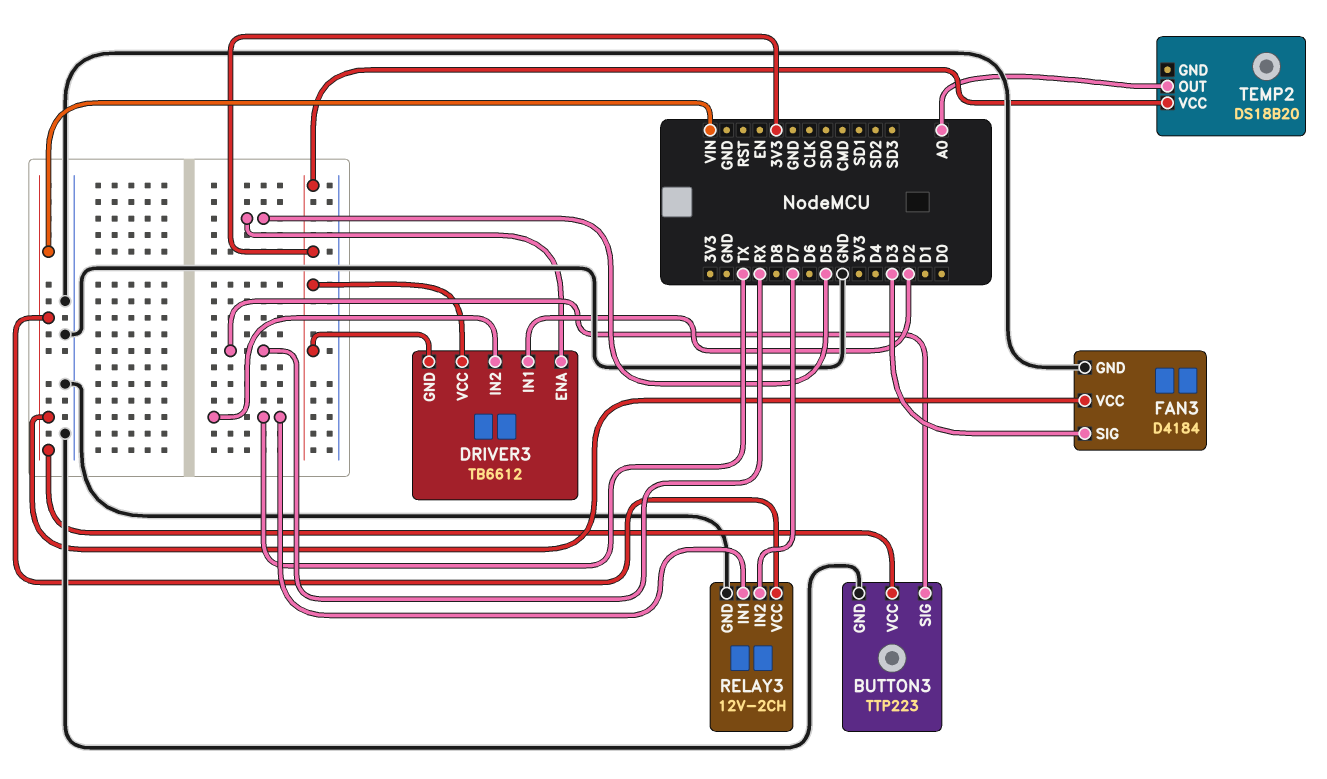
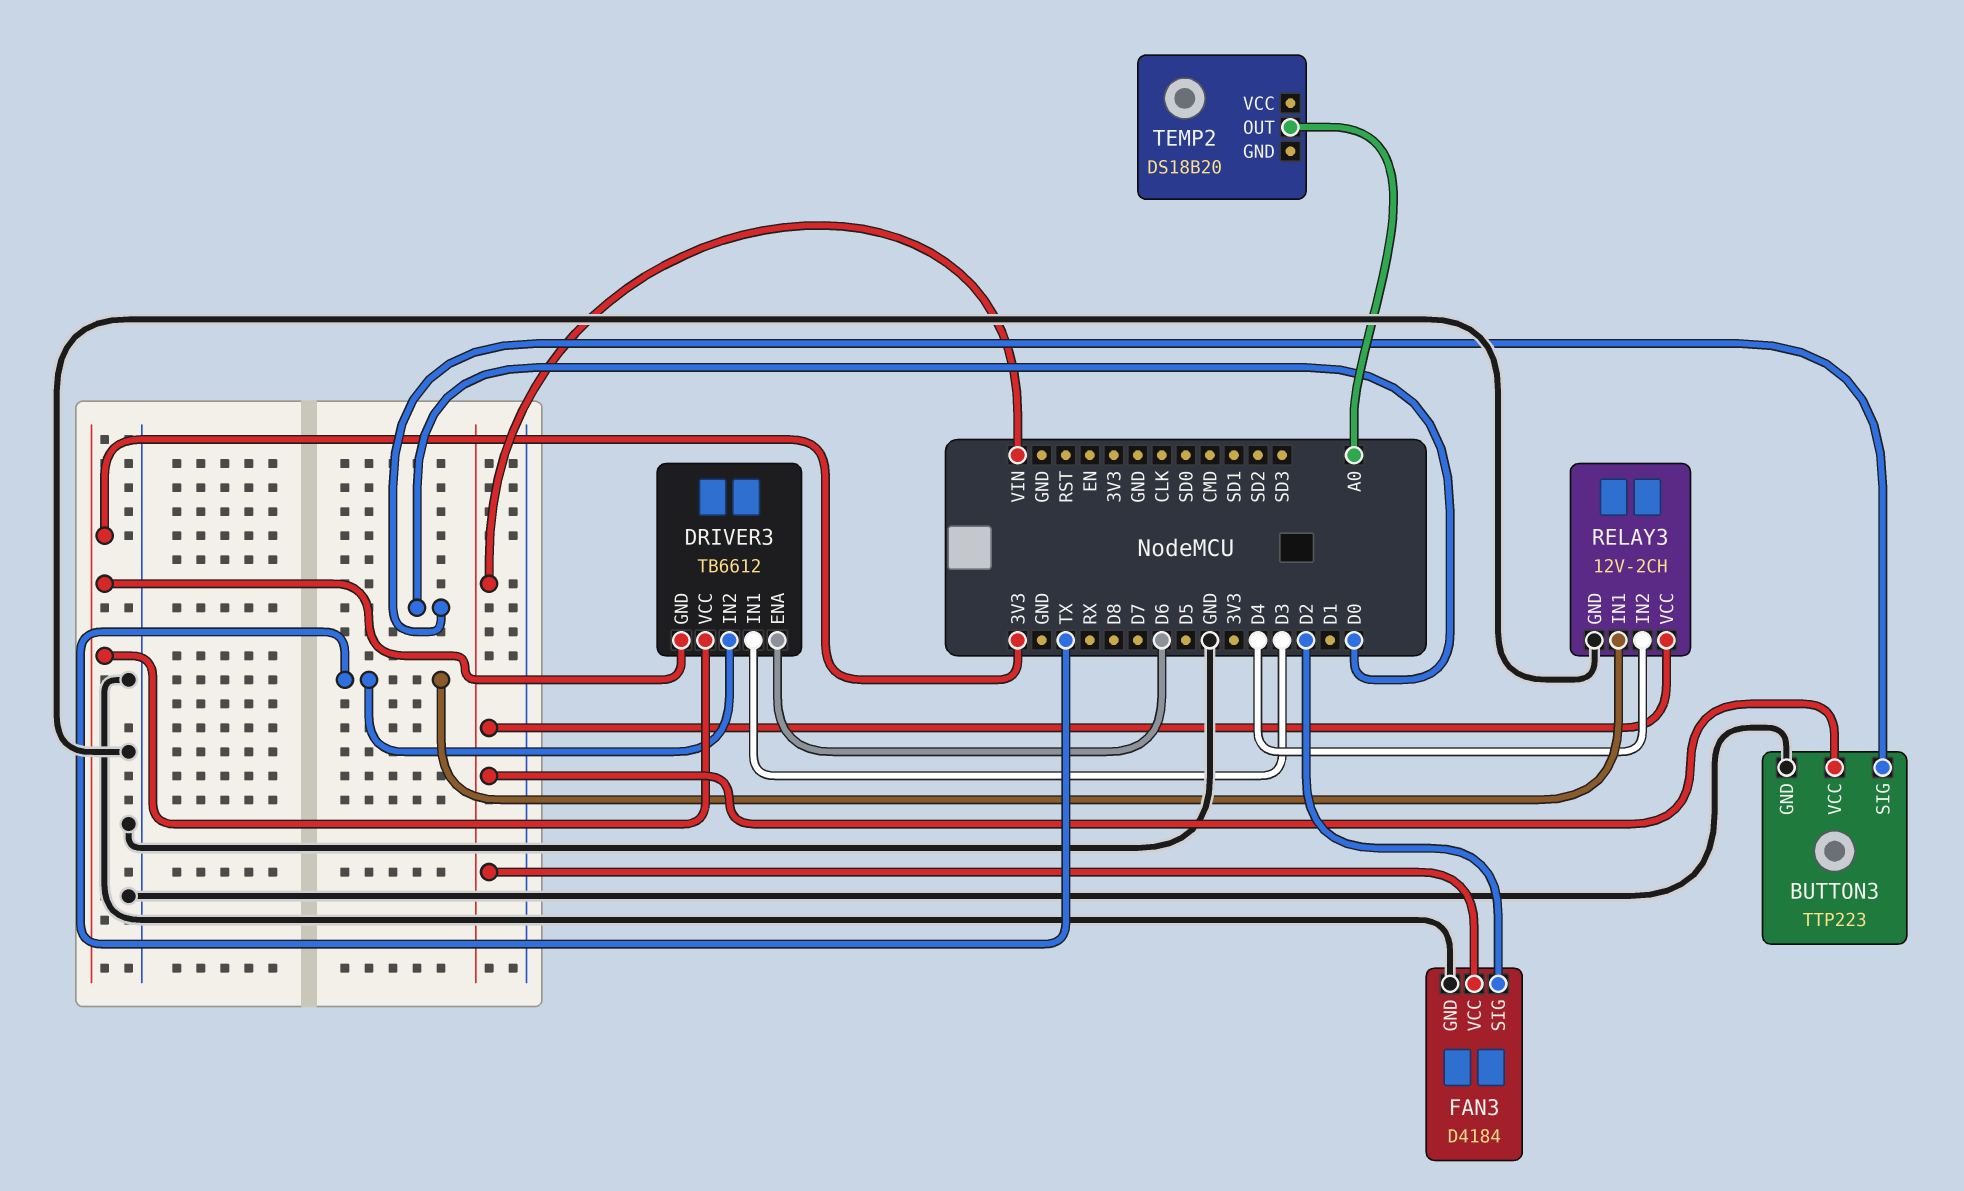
BUTTON3 pin SIG: RX -> D0
DRIVER3 pin ENA: D5 -> D6
DRIVER3 pin IN1: D2 -> D3
FAN3 pin SIG: D3 -> D2
RELAY3 pin IN2: D7 -> D4
TEMP2 pin VCC: 3V3 -> none

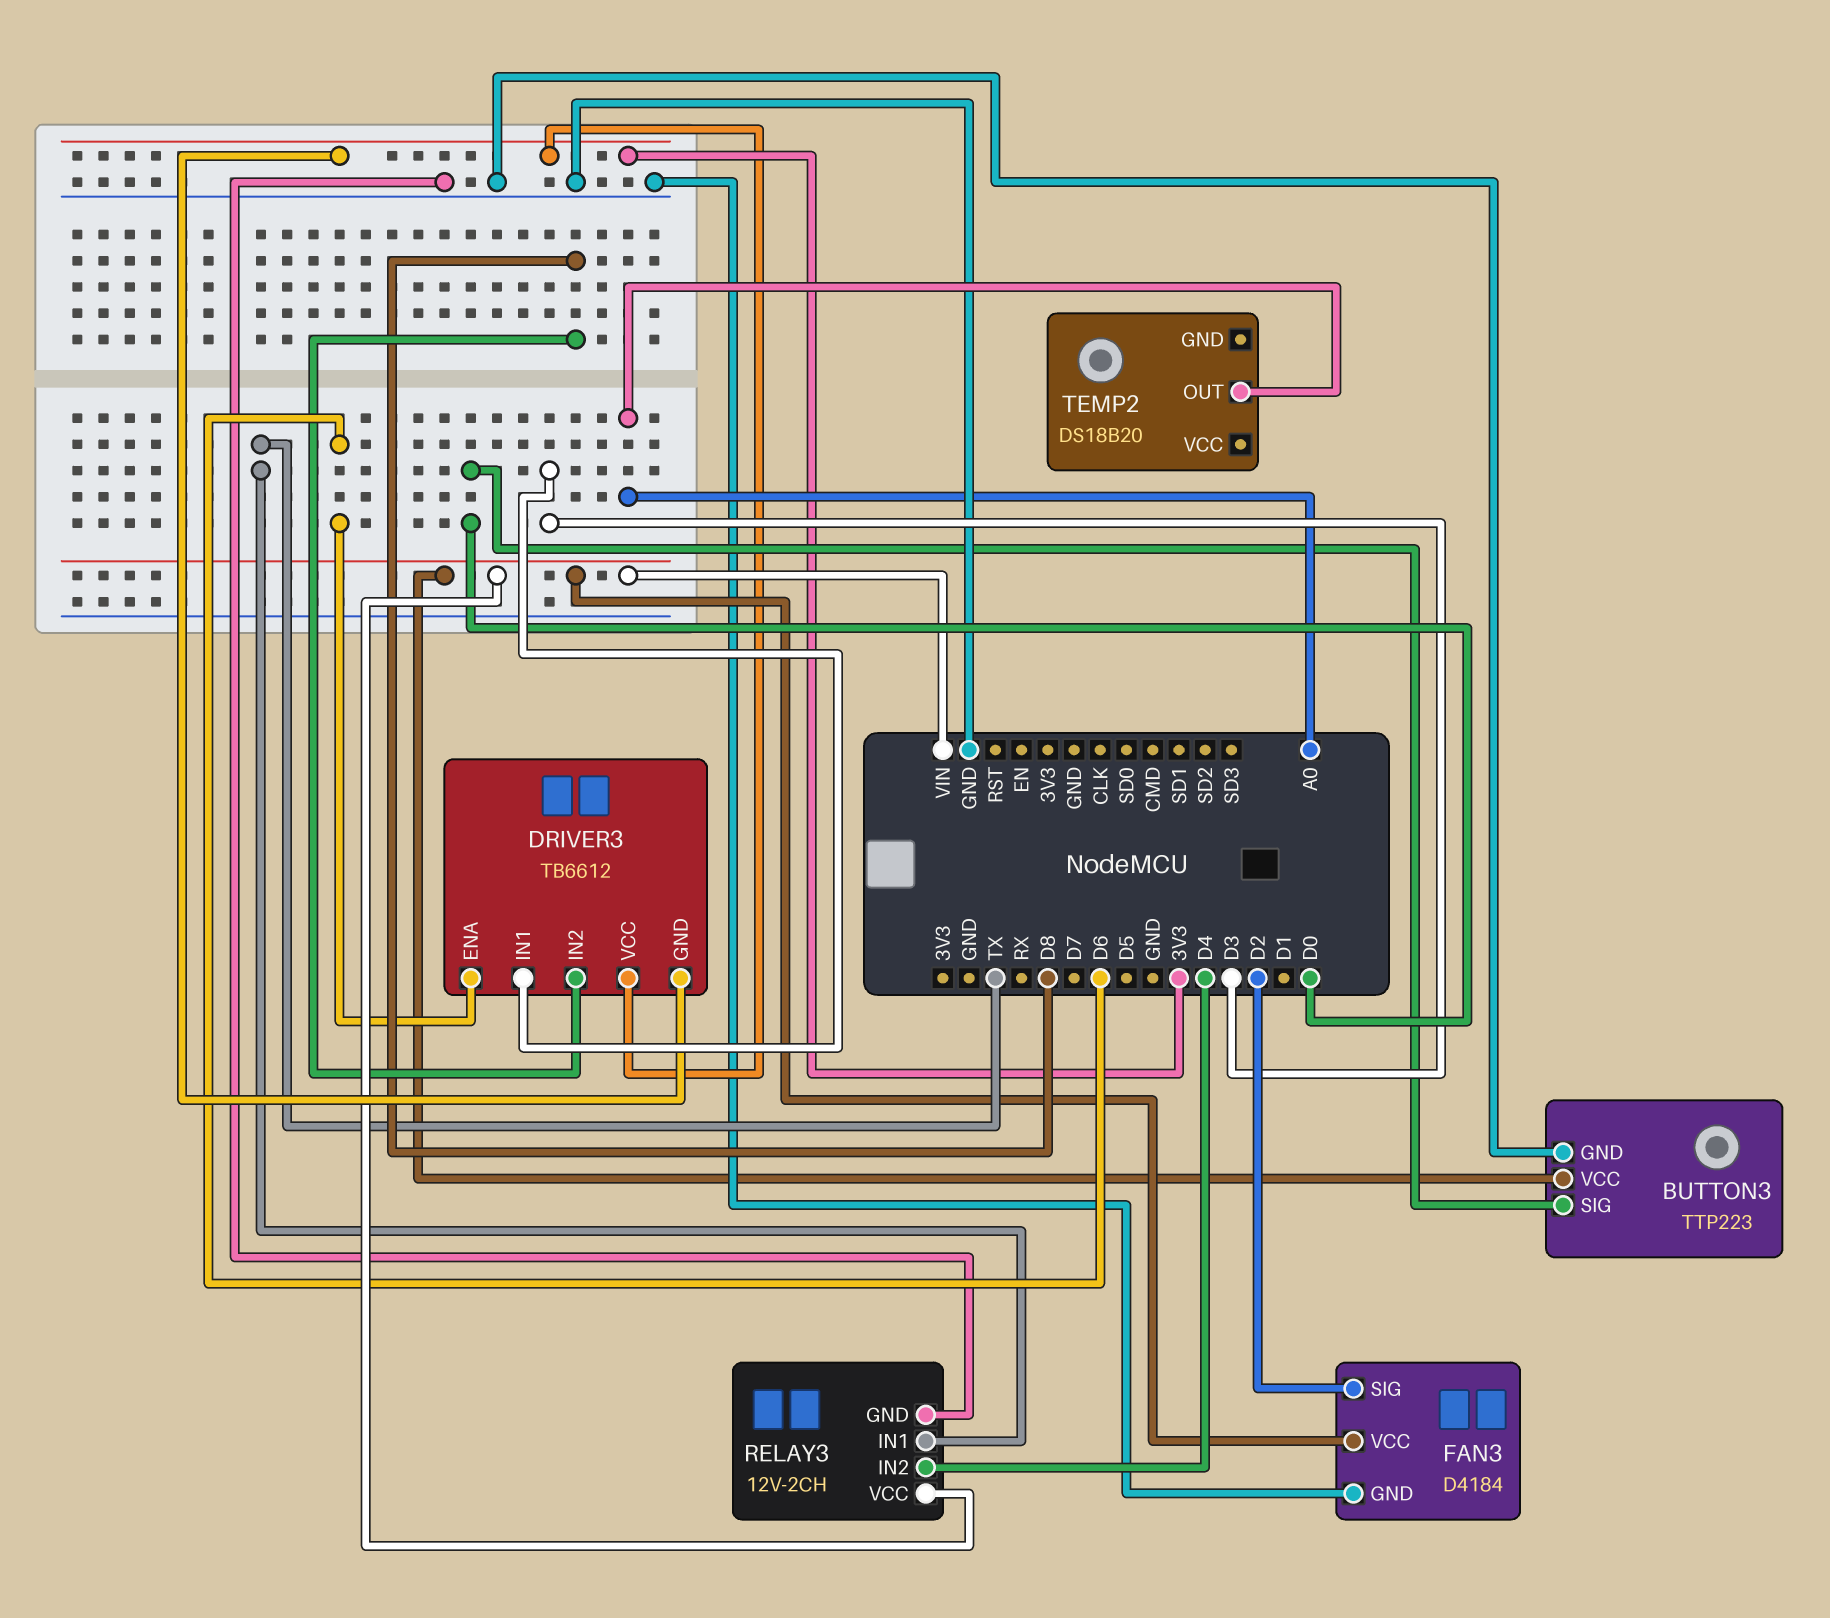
DRIVER3 pin IN2: TX -> D8

